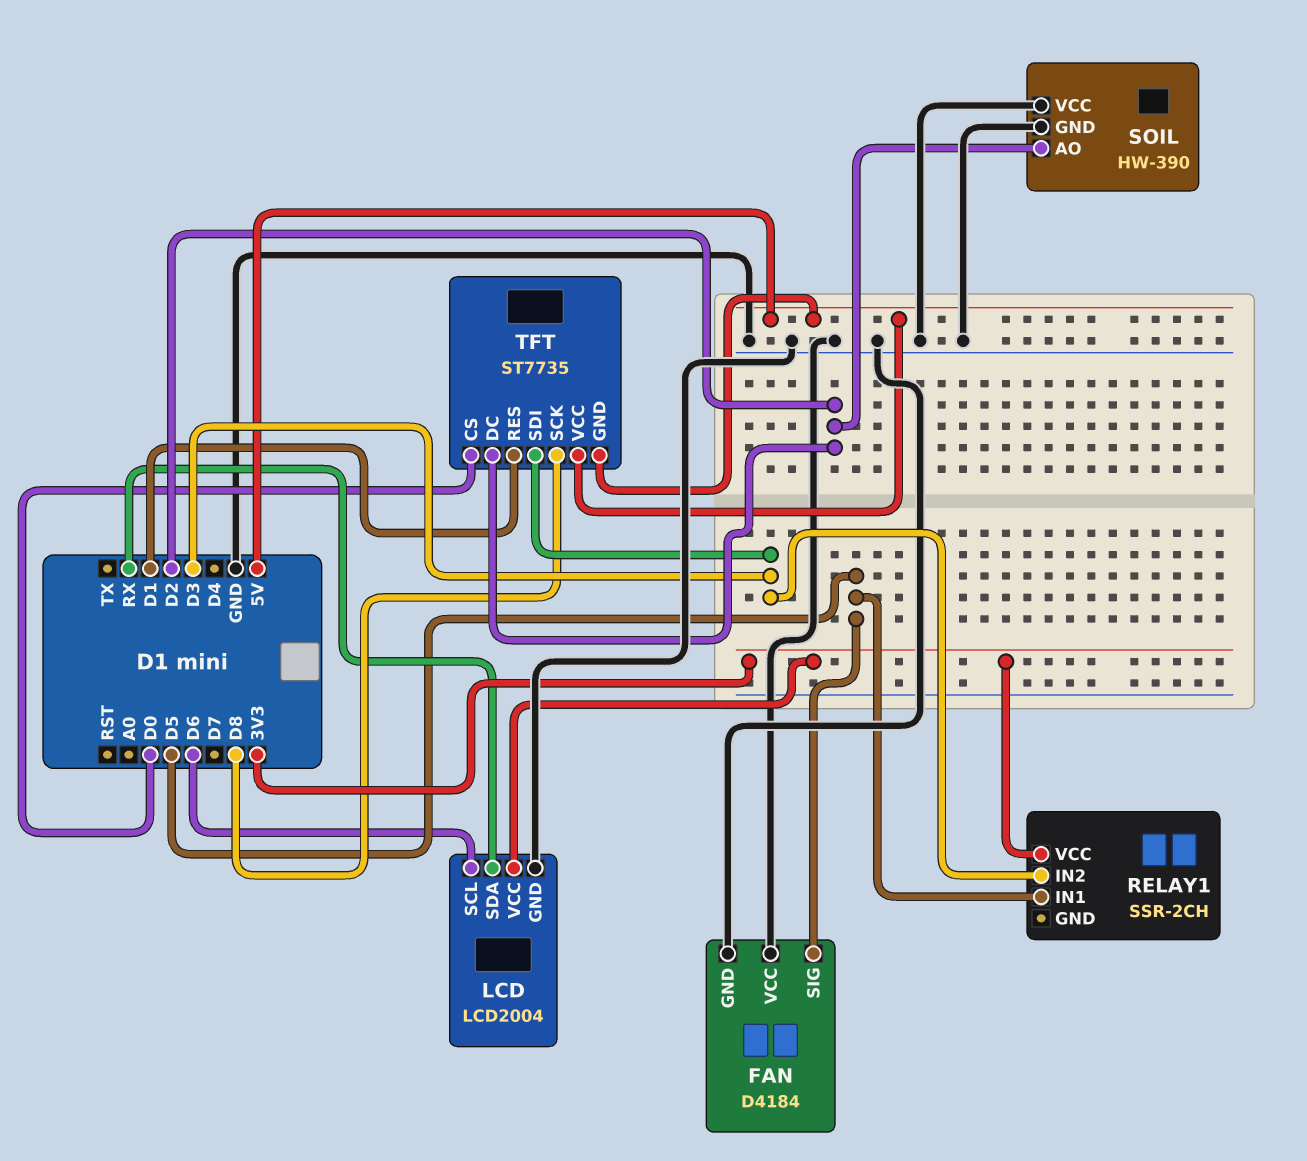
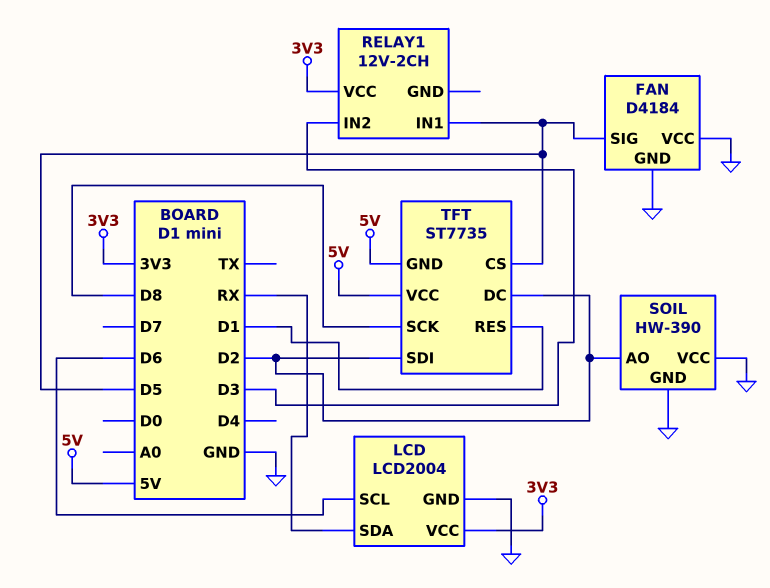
RELAY1: SSR-2CH -> 12V-2CH
TFT pin CS: D0 -> D5
TFT pin SDI: D3 -> D2

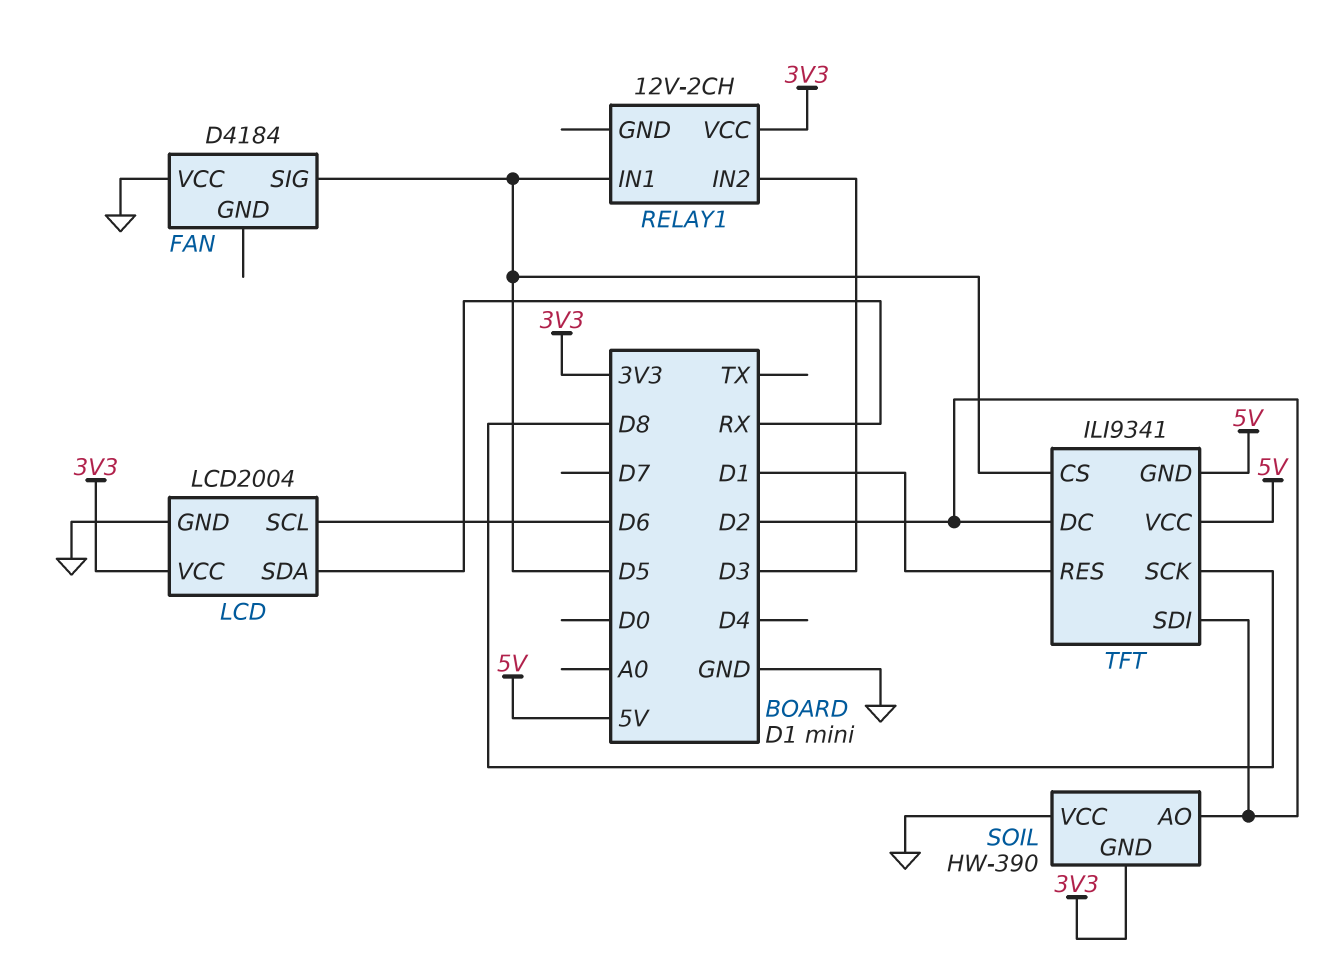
FAN pin GND: GND -> none
SOIL pin GND: GND -> 3V3
TFT: ST7735 -> ILI9341

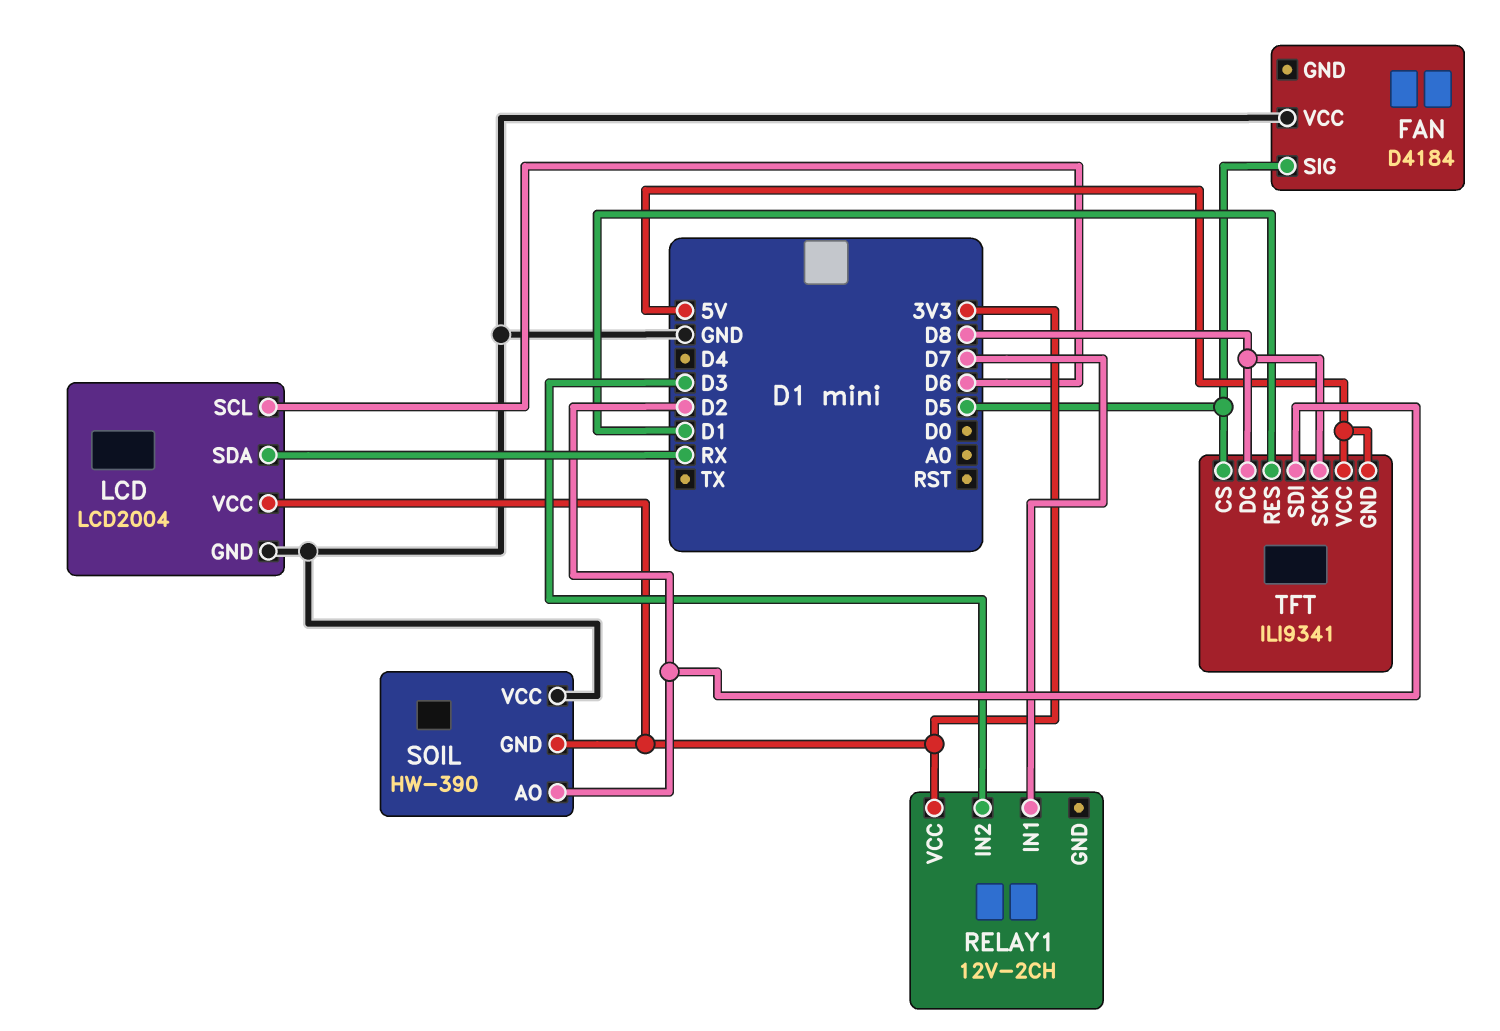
RELAY1 pin IN1: D5 -> D7
TFT pin DC: D2 -> D8

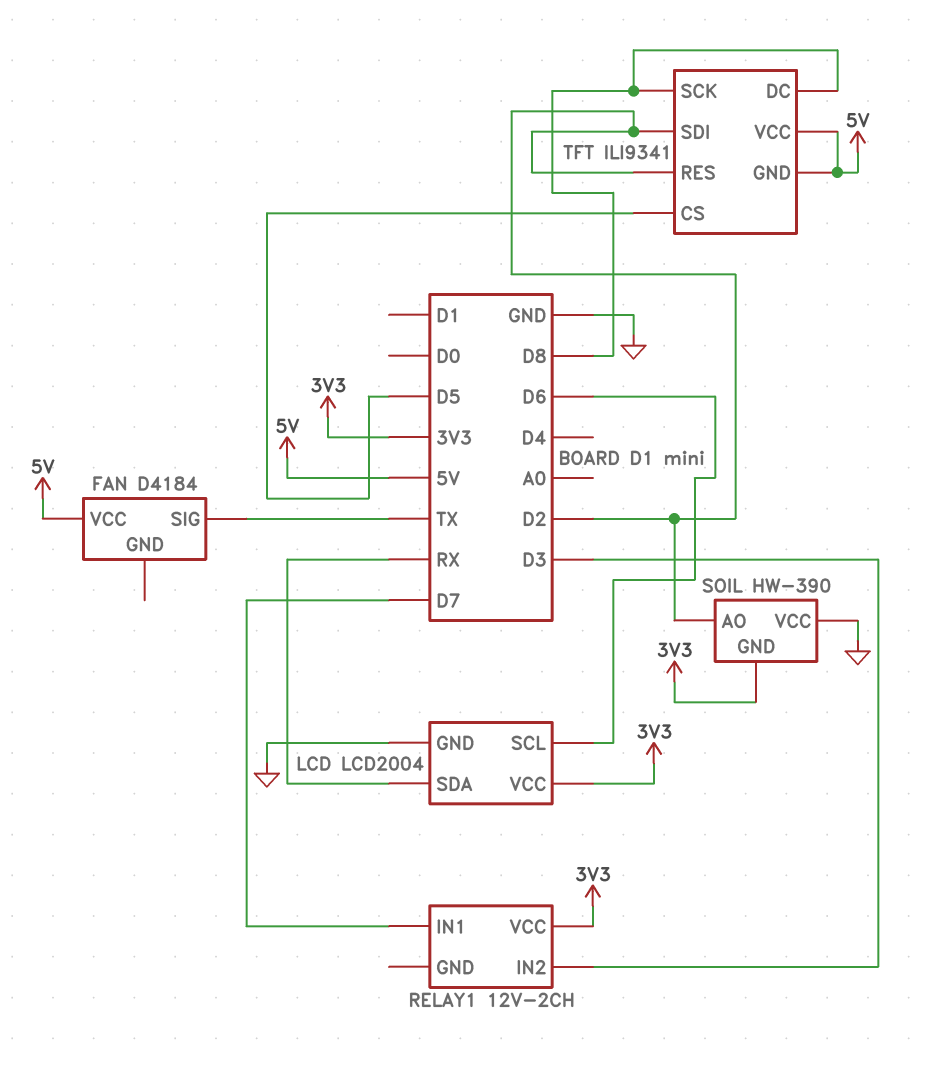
FAN pin SIG: D5 -> TX
FAN pin VCC: GND -> 5V
TFT pin RES: D1 -> D2

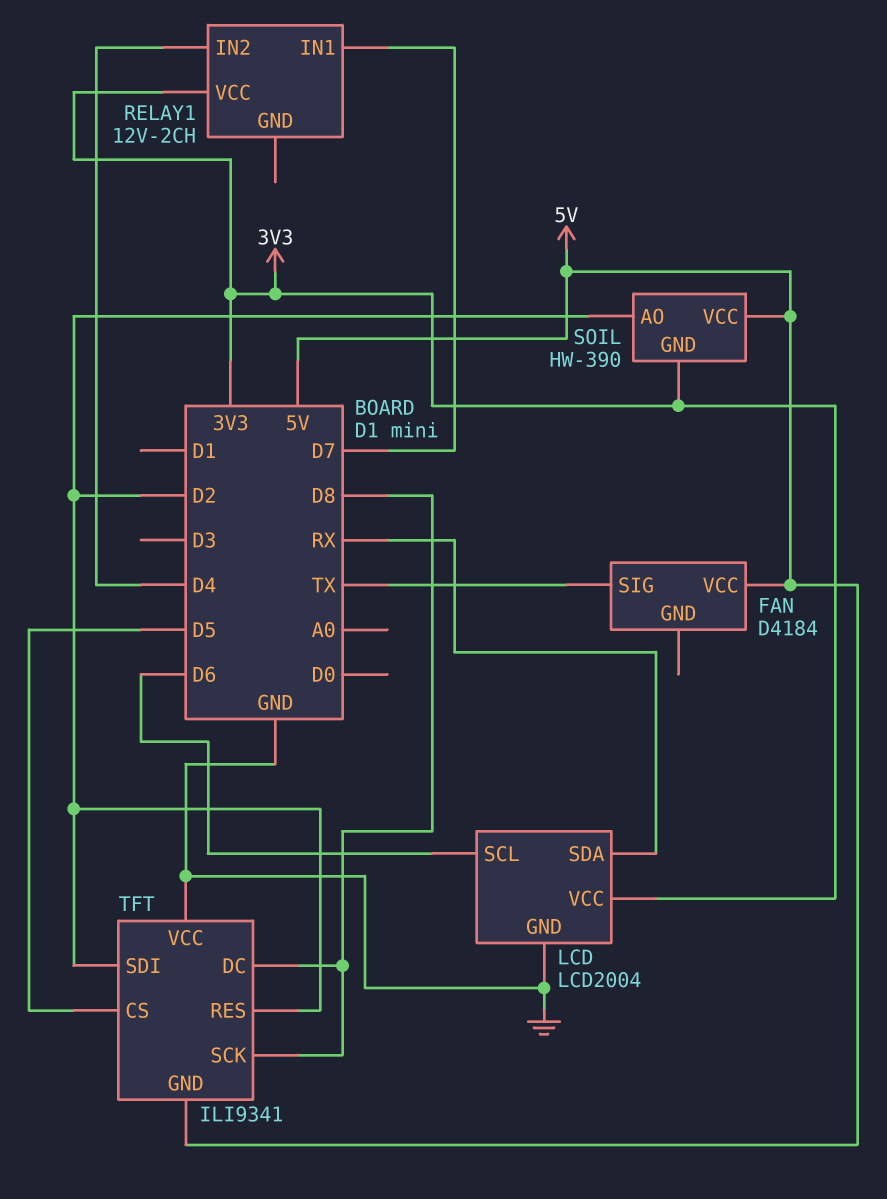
RELAY1 pin IN2: D3 -> D4
SOIL pin VCC: GND -> 5V
TFT pin VCC: 5V -> GND

